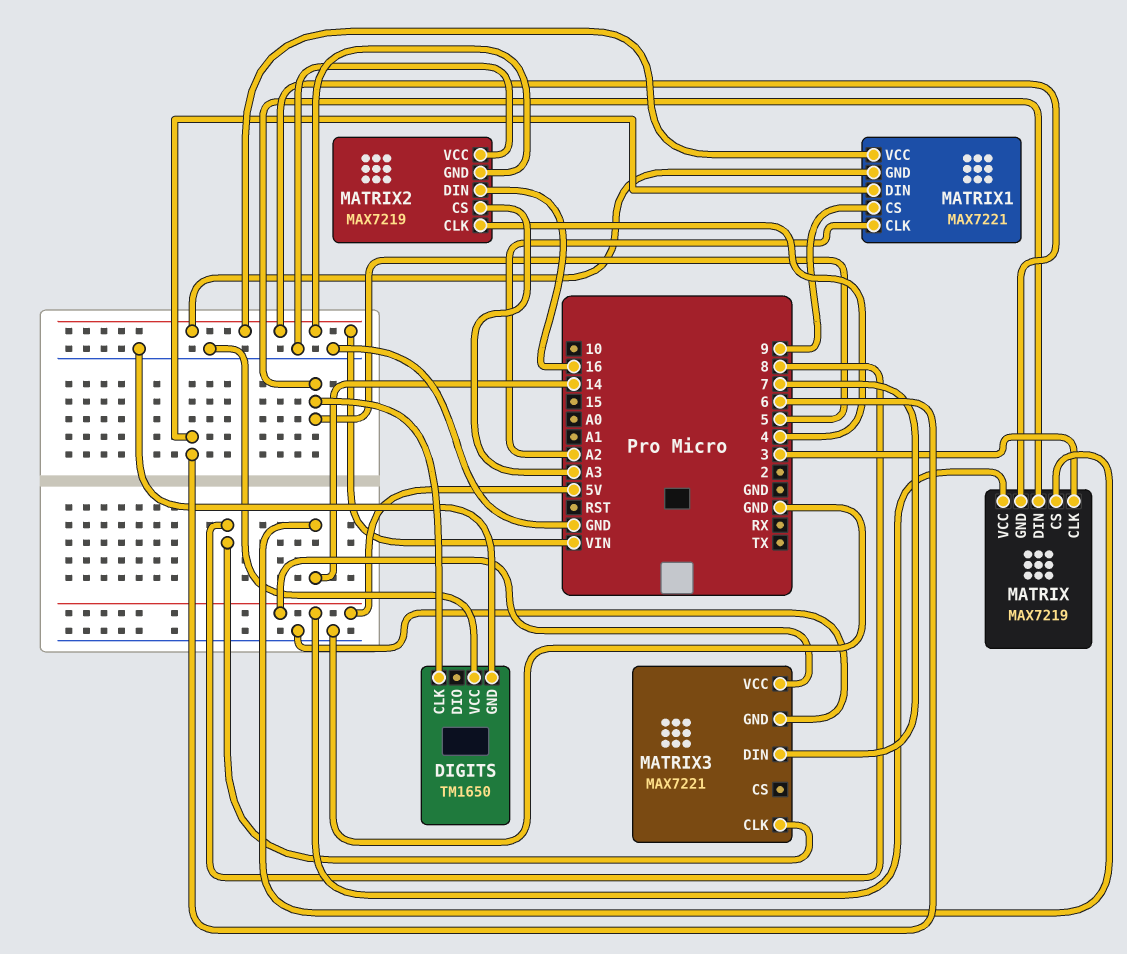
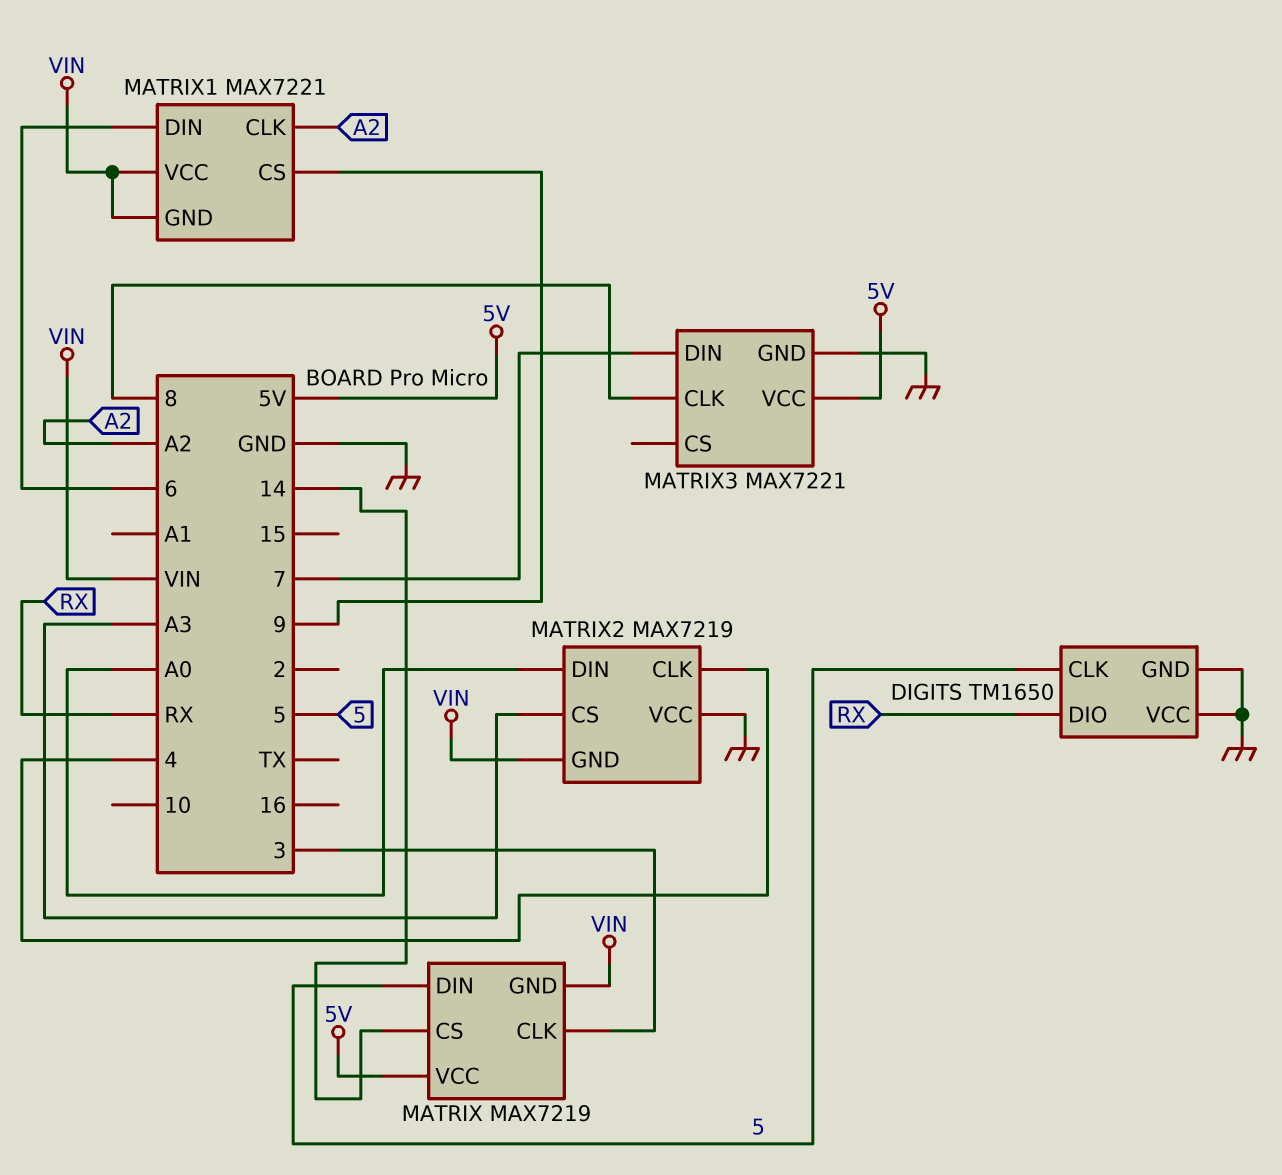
DIGITS pin DIO: none -> RX
MATRIX2 pin DIN: 16 -> A0

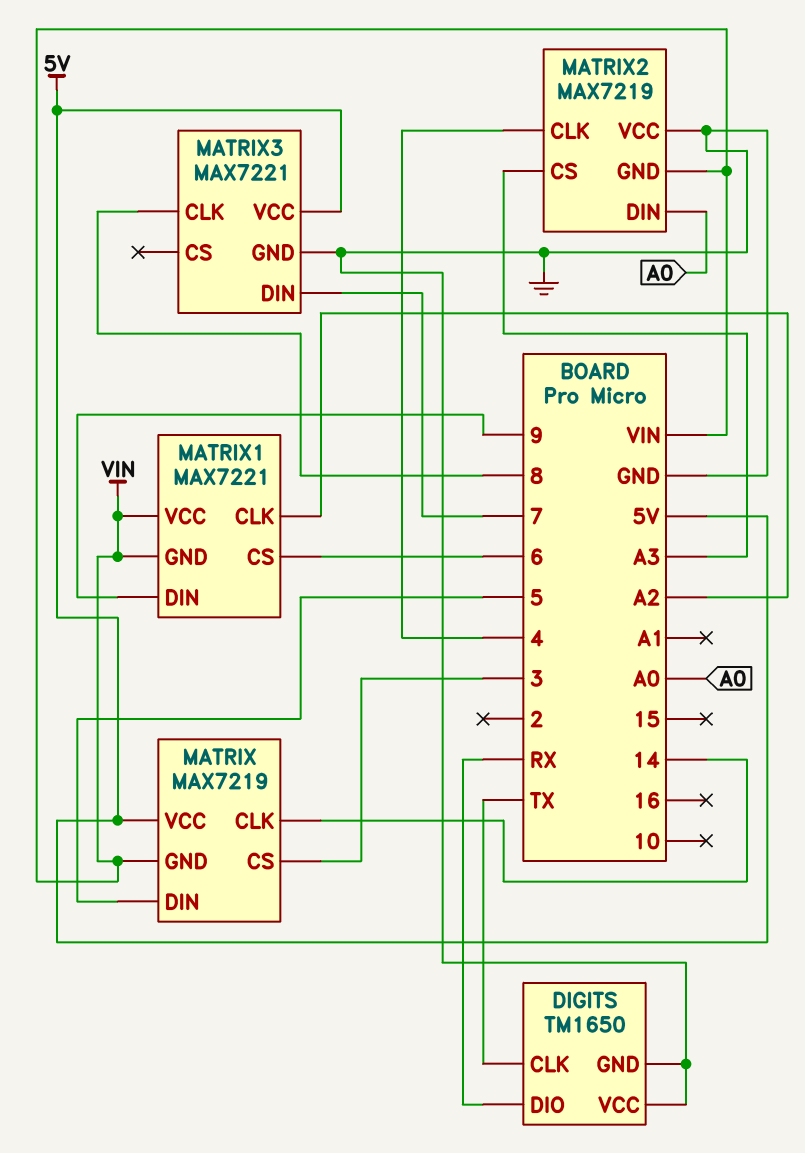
DIGITS pin CLK: 5 -> TX
MATRIX pin CLK: 3 -> 14
MATRIX pin CS: 14 -> 3
MATRIX1 pin CS: 9 -> 6
MATRIX1 pin DIN: 6 -> 9

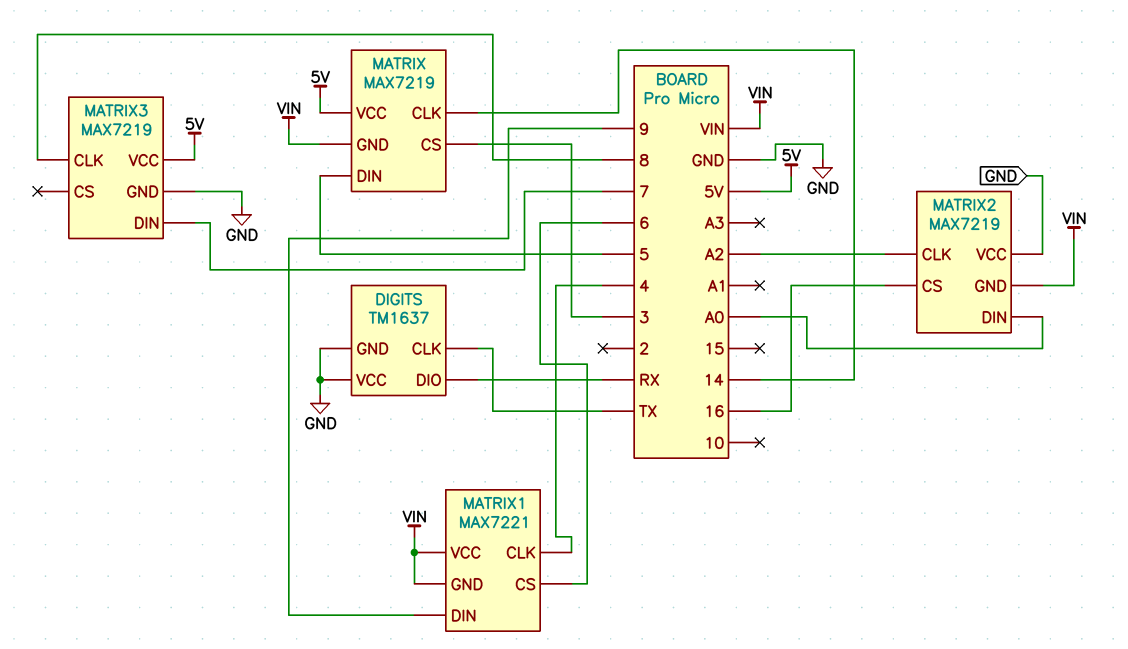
DIGITS: TM1650 -> TM1637
MATRIX1 pin CLK: A2 -> 4
MATRIX2 pin CLK: 4 -> A2
MATRIX2 pin CS: A3 -> 16
MATRIX3: MAX7221 -> MAX7219

